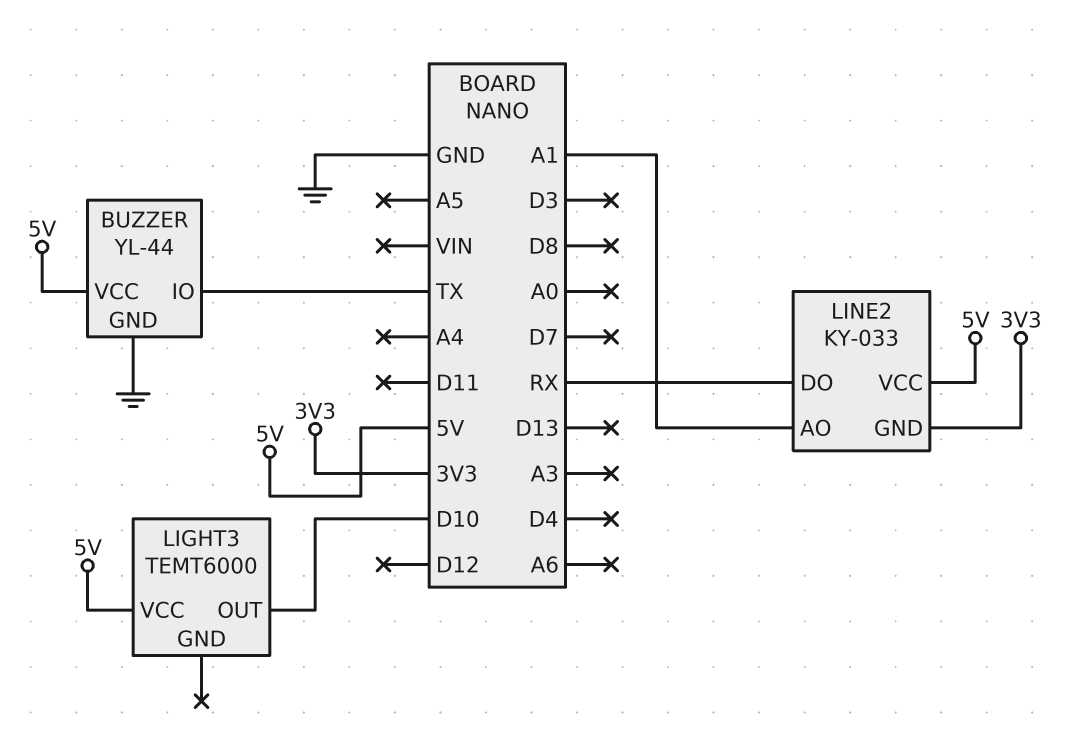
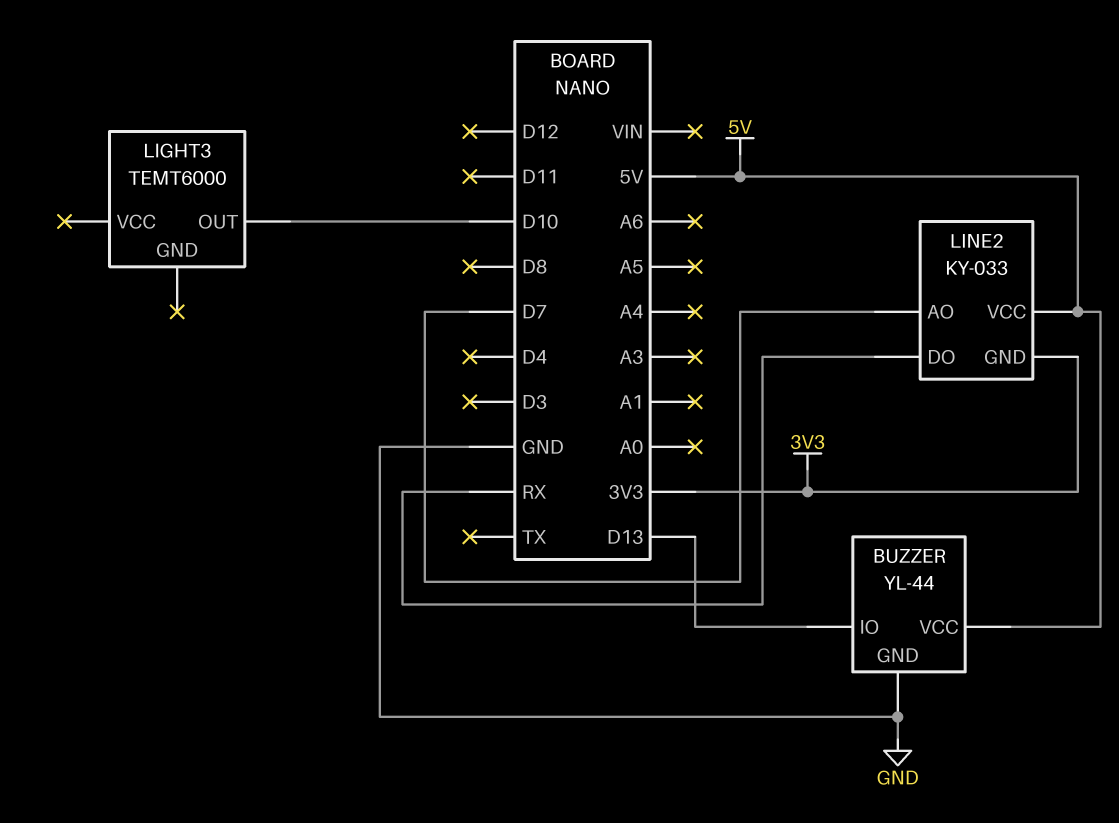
BUZZER pin IO: TX -> D13
LIGHT3 pin VCC: 5V -> none
LINE2 pin AO: A1 -> D7

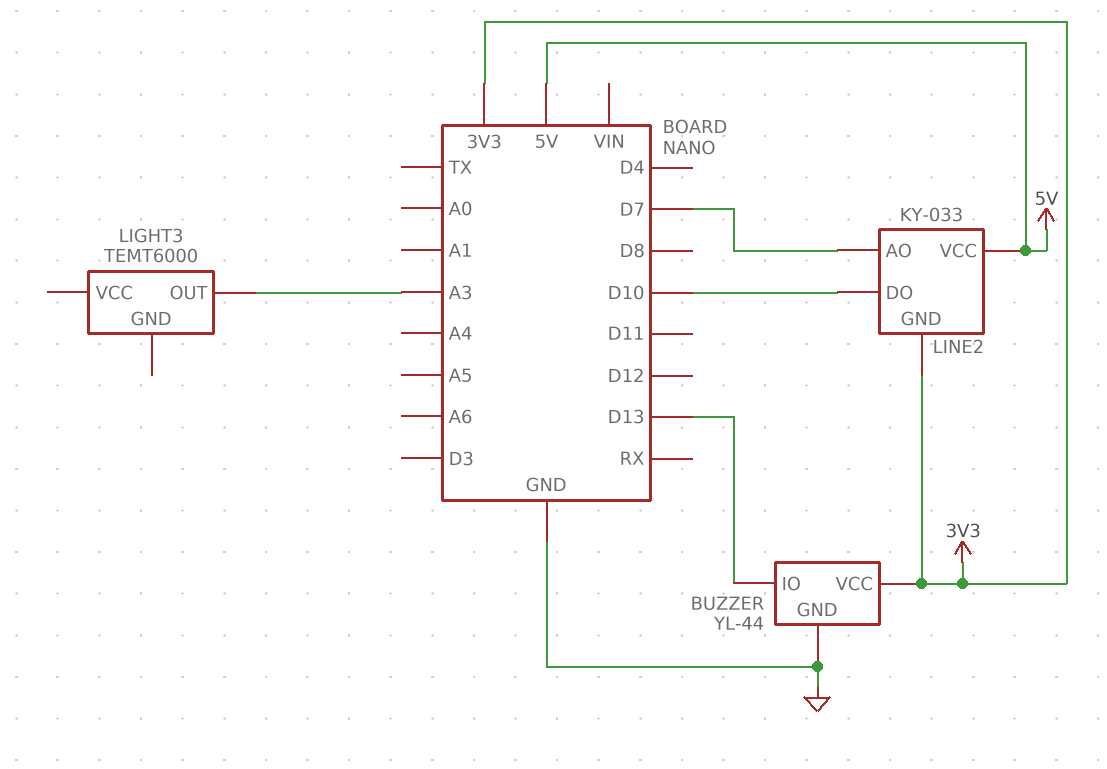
BUZZER pin VCC: 5V -> 3V3
LIGHT3 pin OUT: D10 -> A3
LINE2 pin DO: RX -> D10

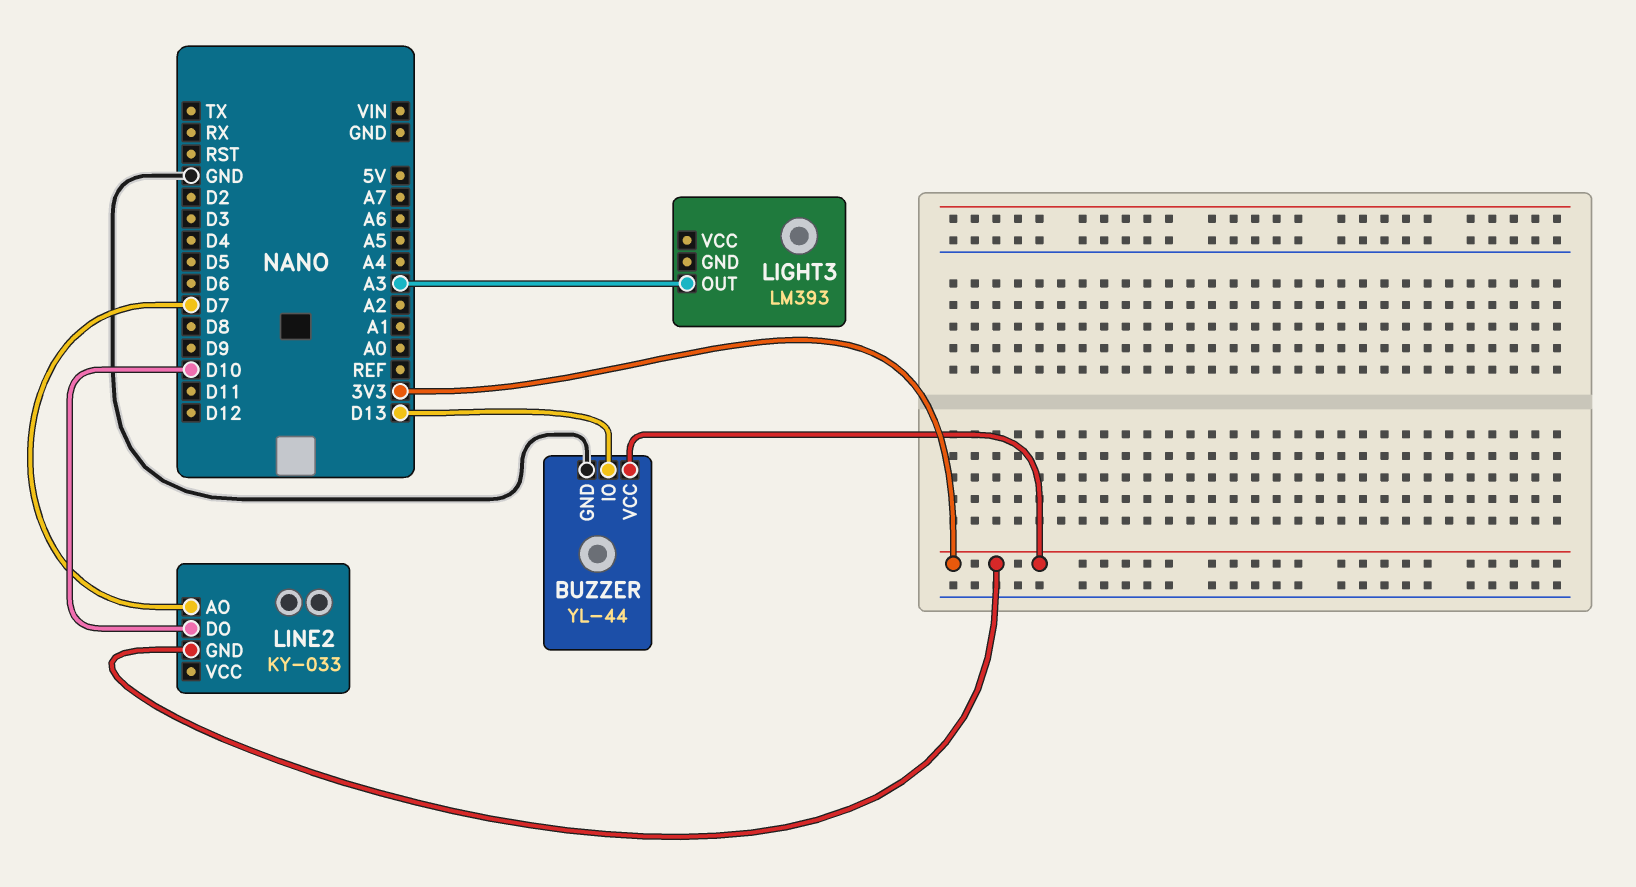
LIGHT3: TEMT6000 -> LM393
LINE2 pin VCC: 5V -> none

